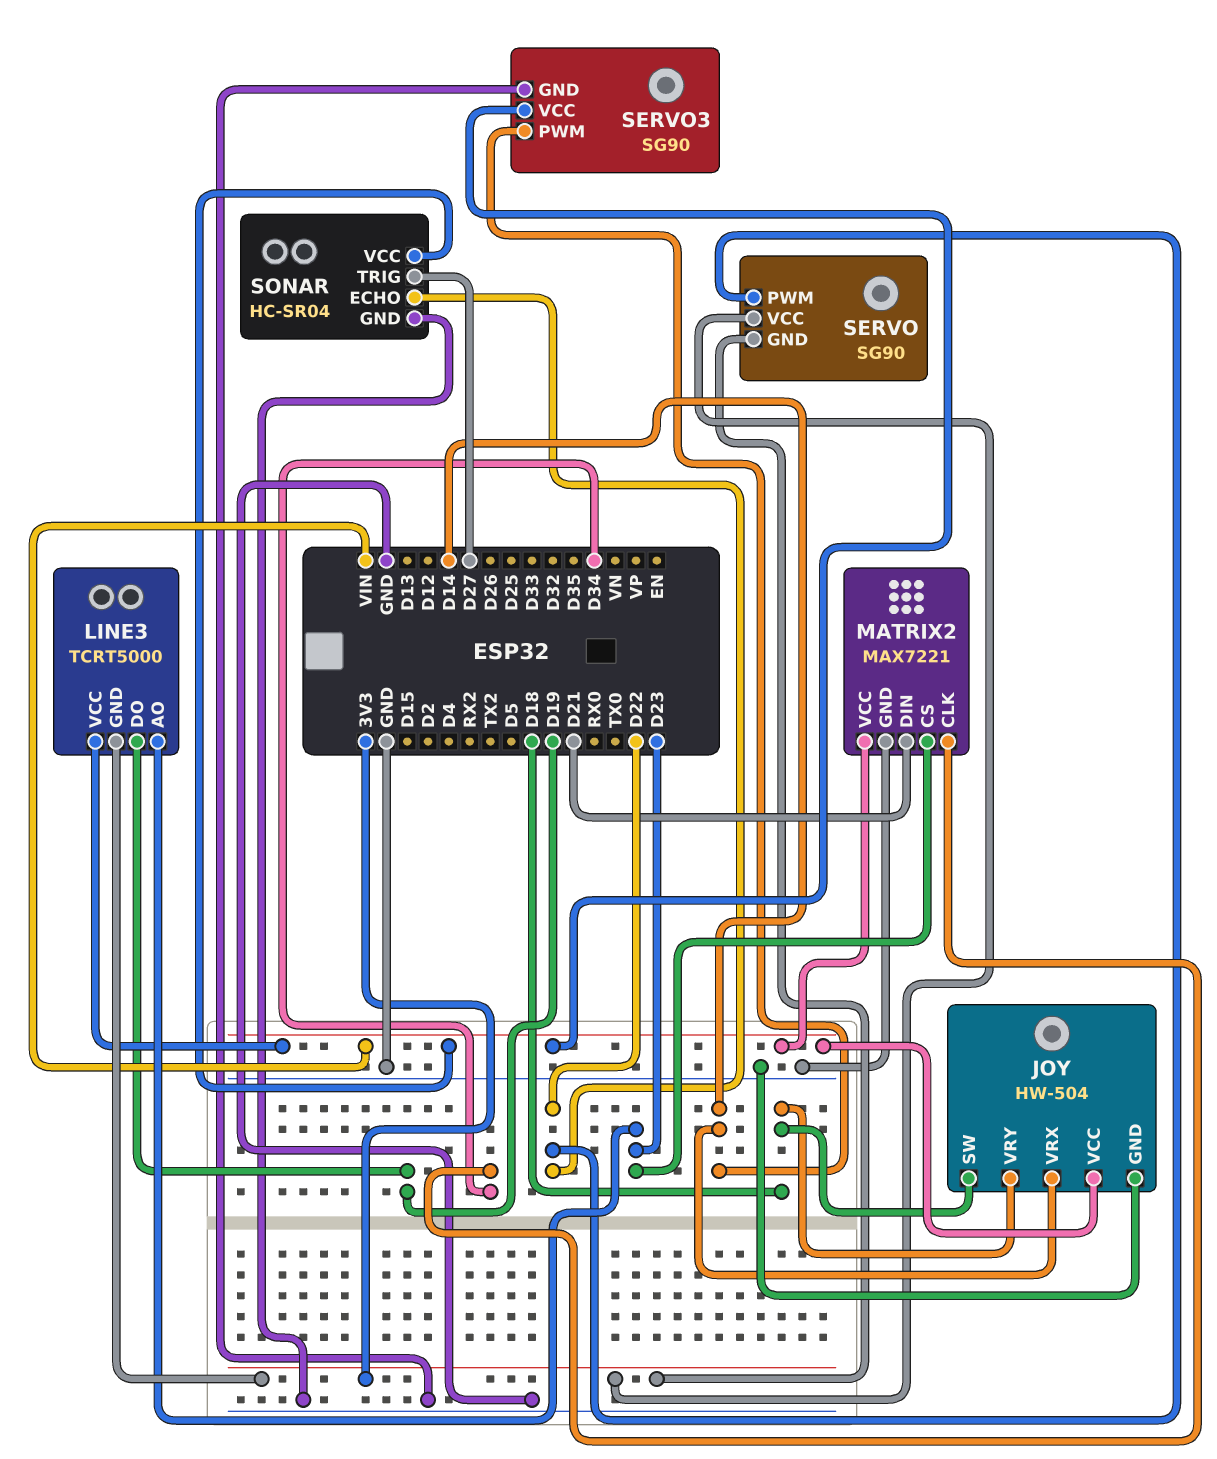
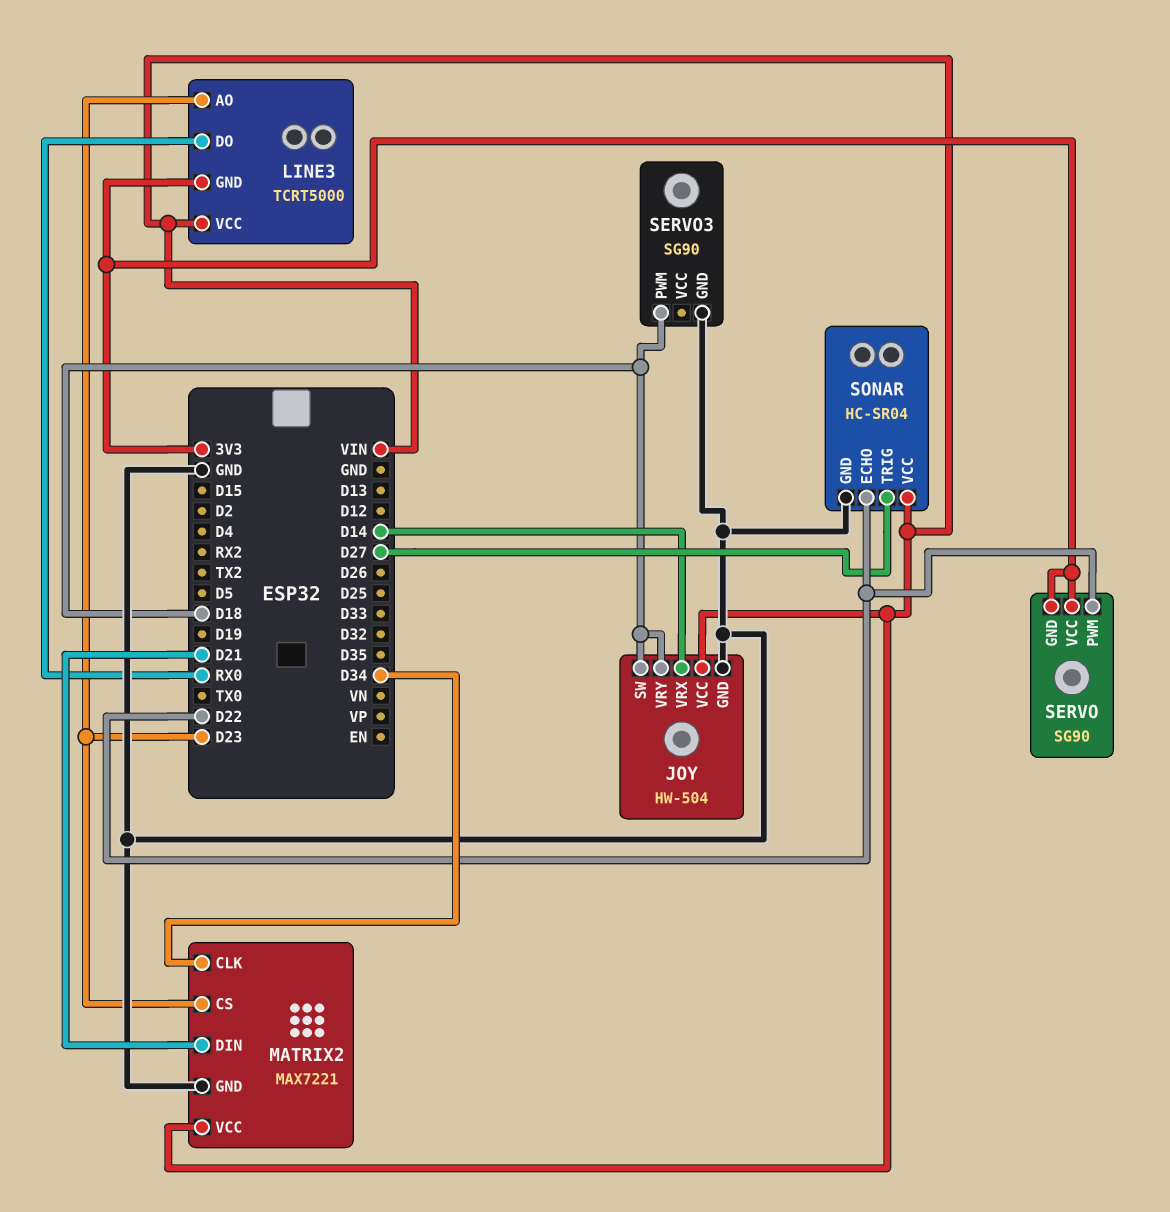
LINE3 pin DO: D19 -> RX0
SERVO3 pin PWM: D14 -> D18
SERVO3 pin VCC: VIN -> none

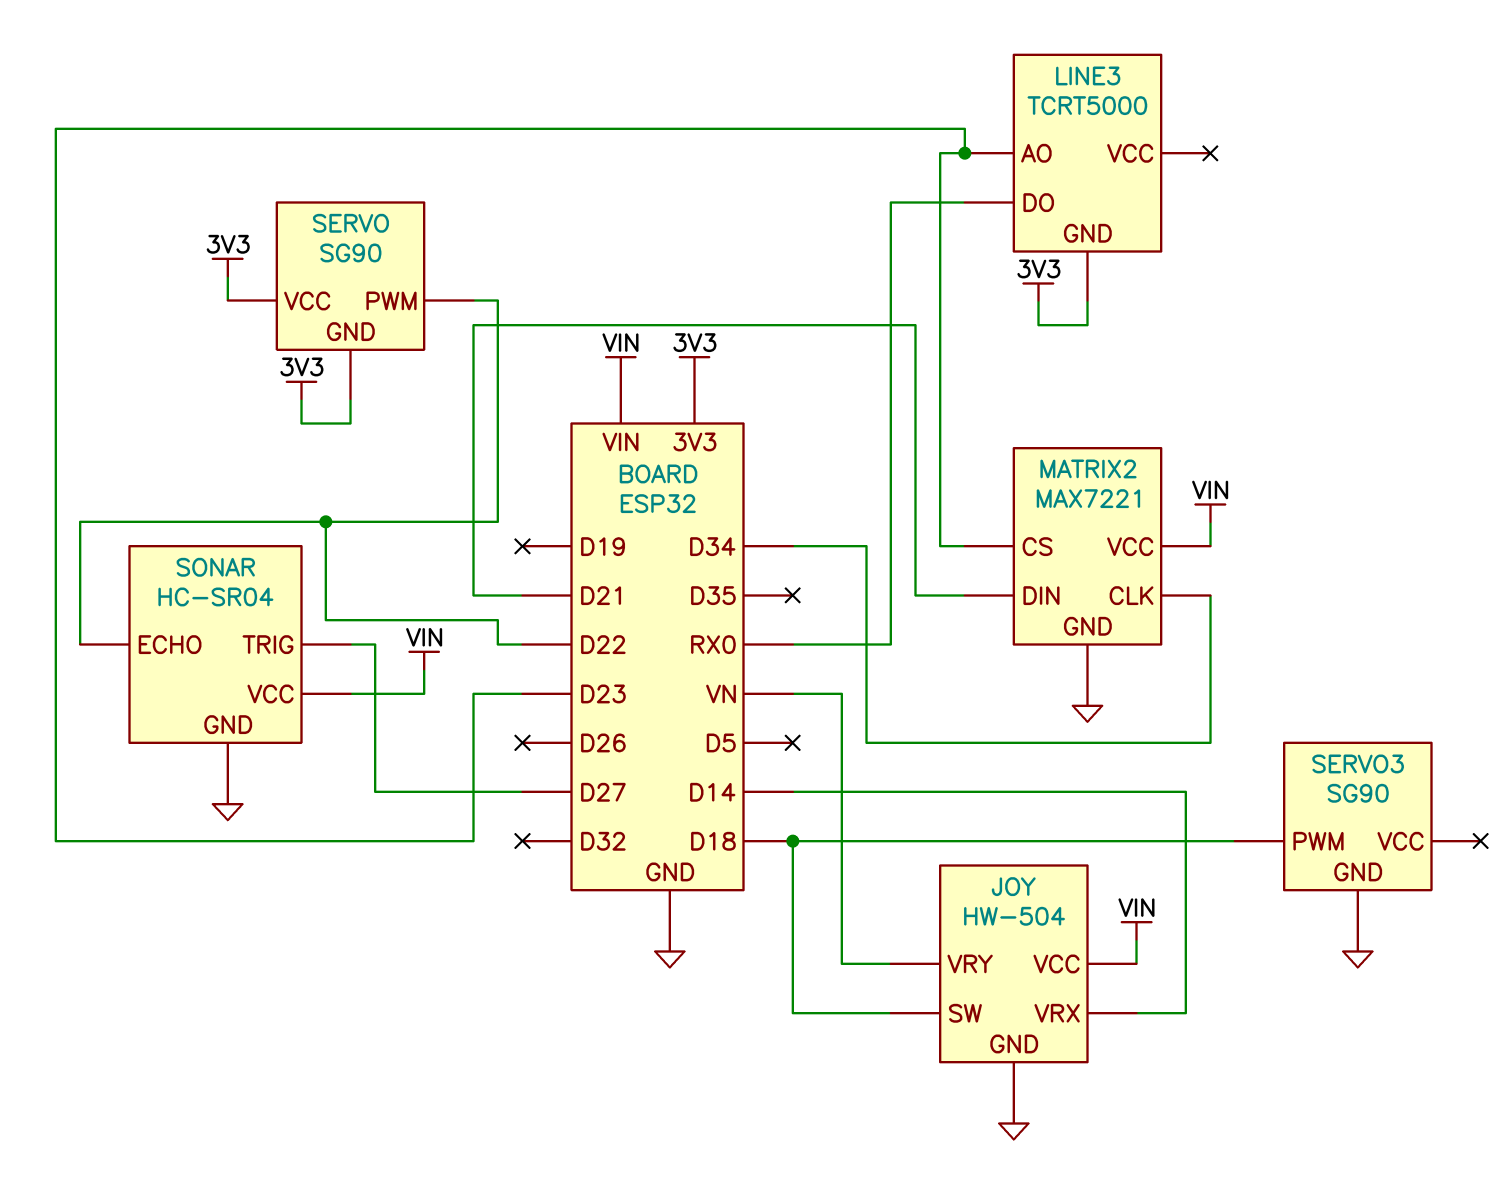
JOY pin VRY: D18 -> VN
LINE3 pin VCC: VIN -> none

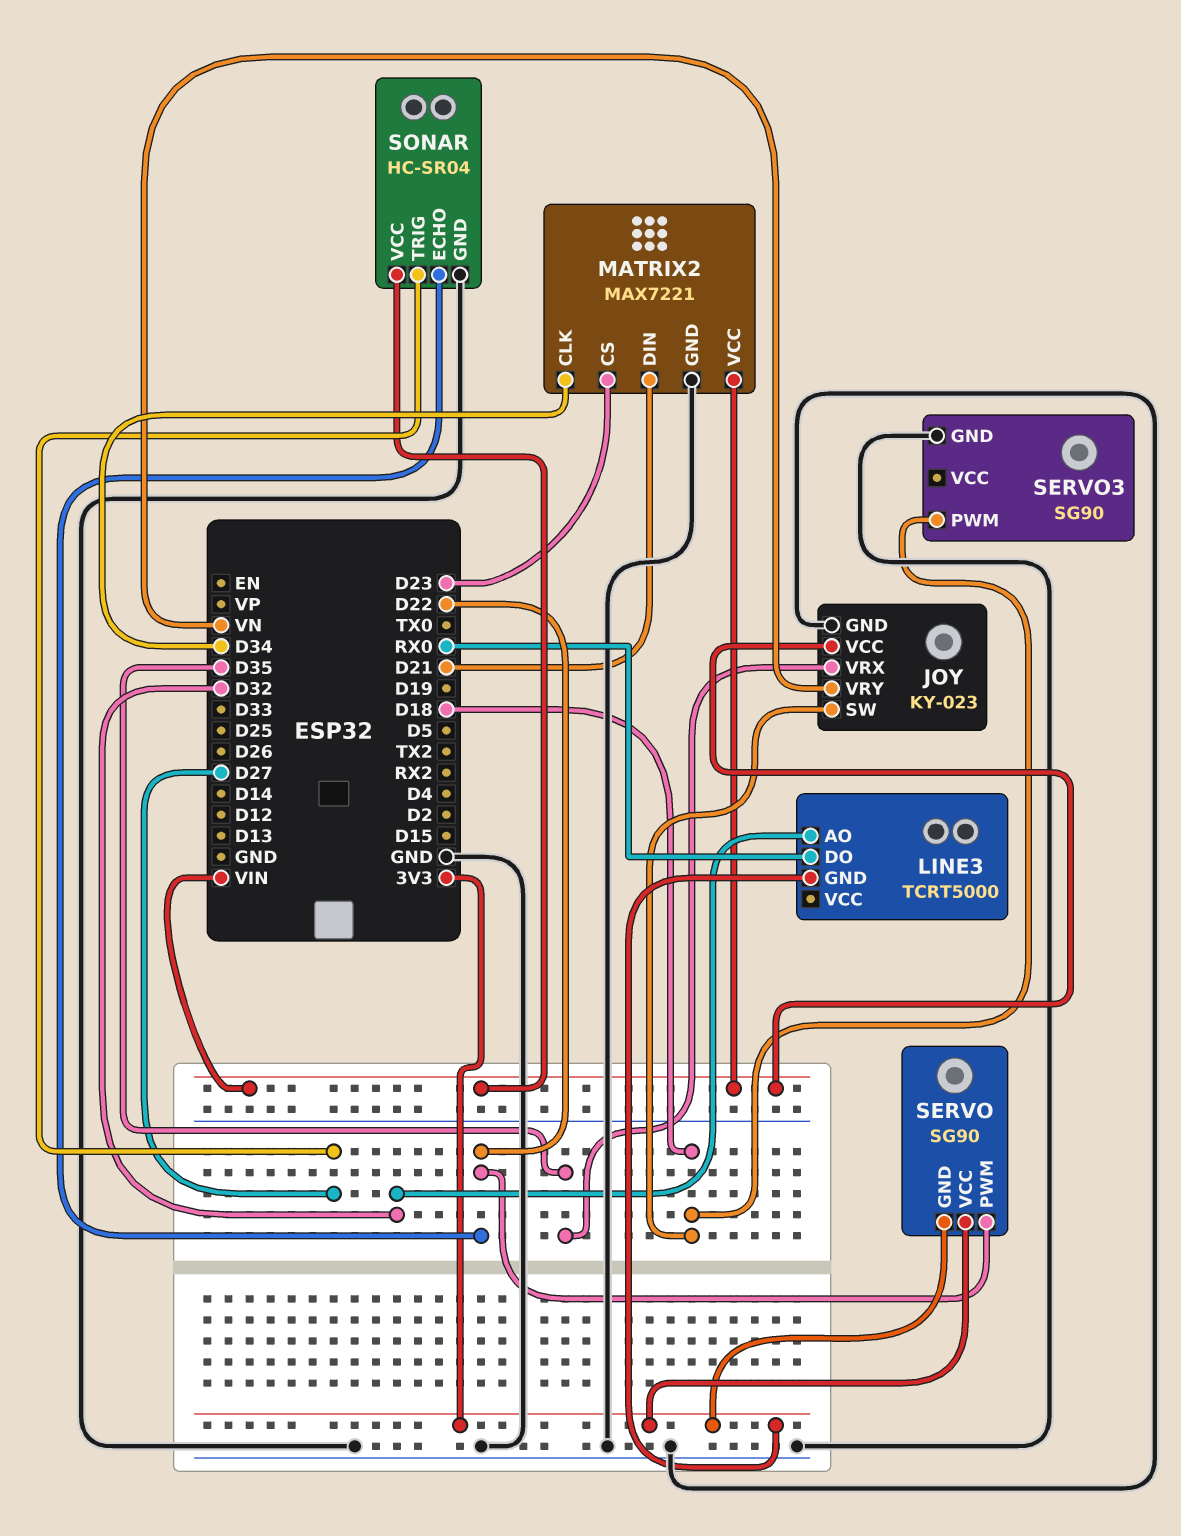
JOY: HW-504 -> KY-023
JOY pin VRX: D14 -> D35
LINE3 pin AO: D23 -> D32

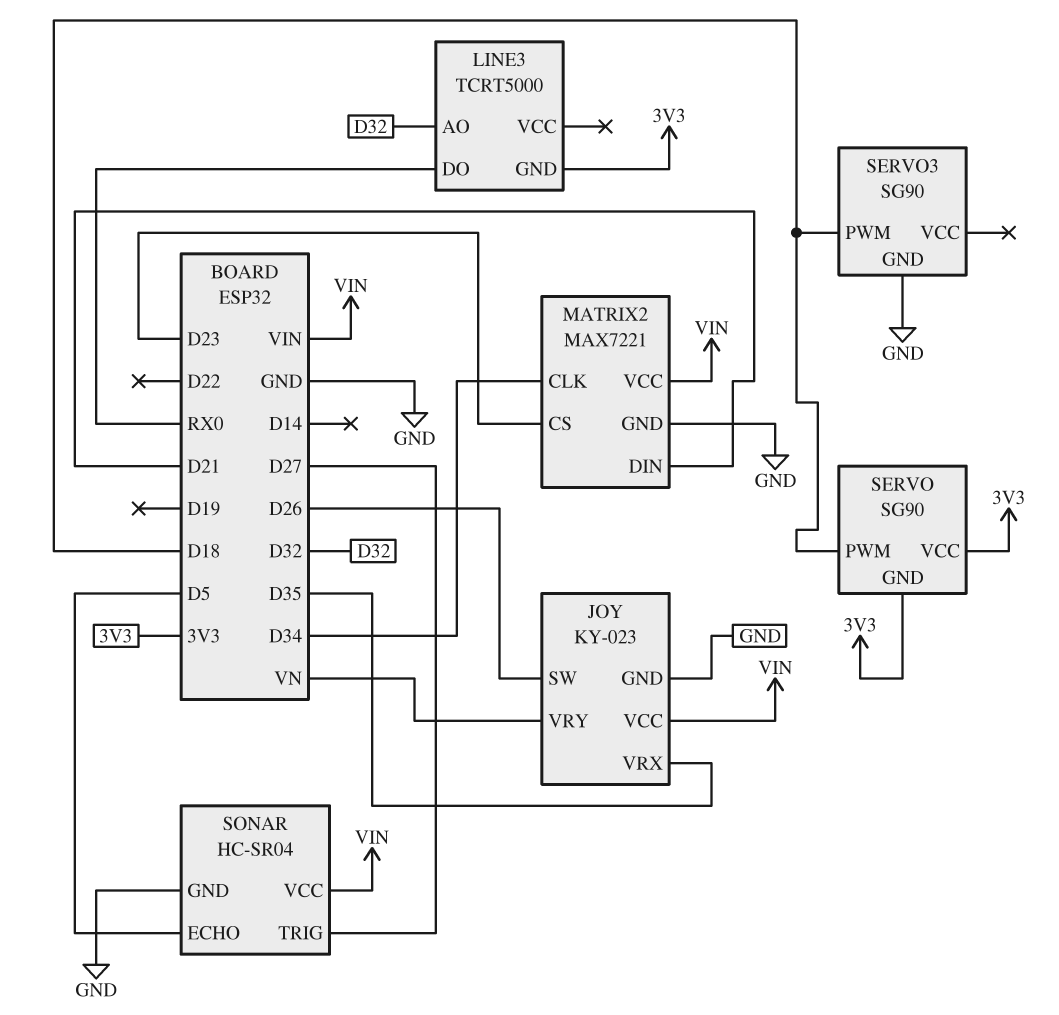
JOY pin SW: D18 -> D26
SERVO pin PWM: D22 -> D18
SONAR pin ECHO: D22 -> D5

